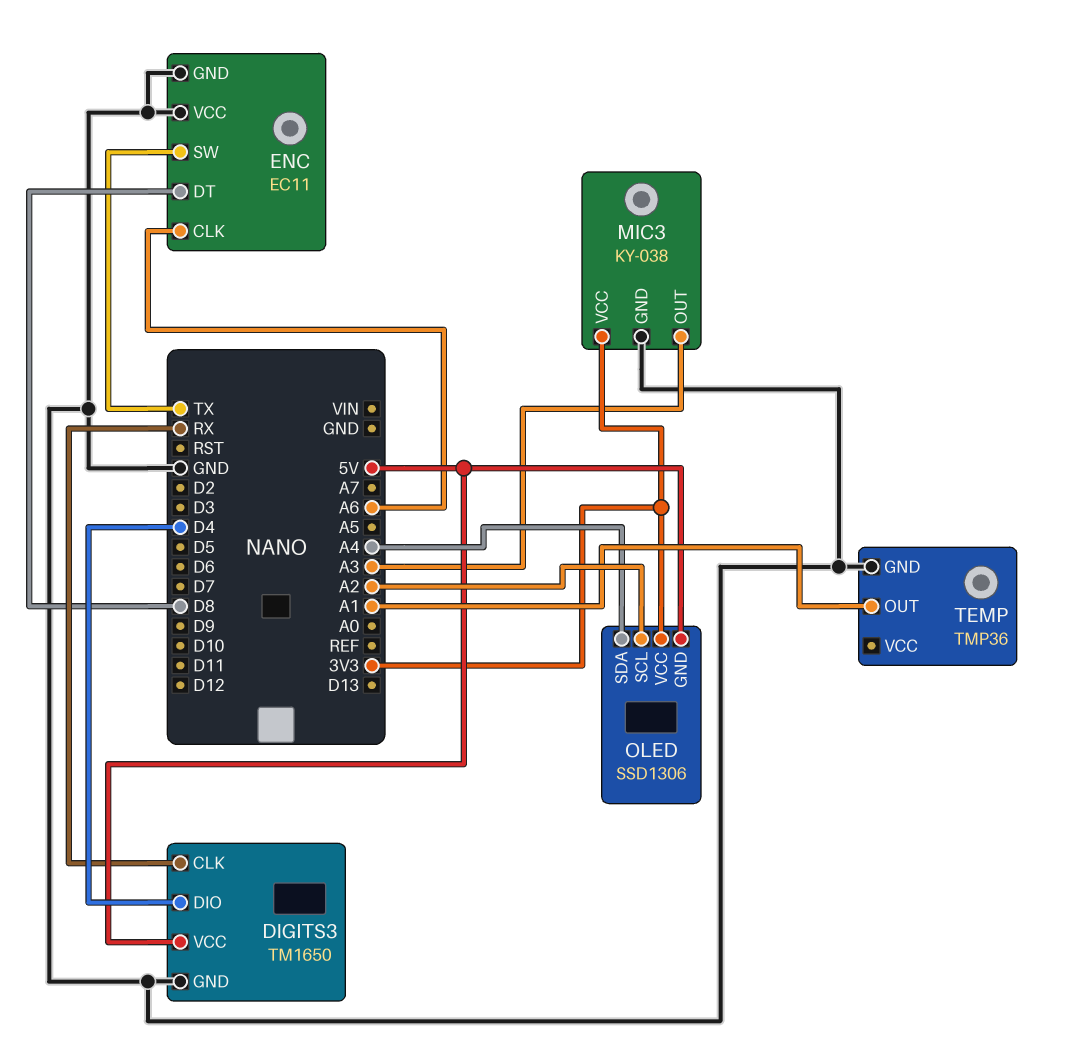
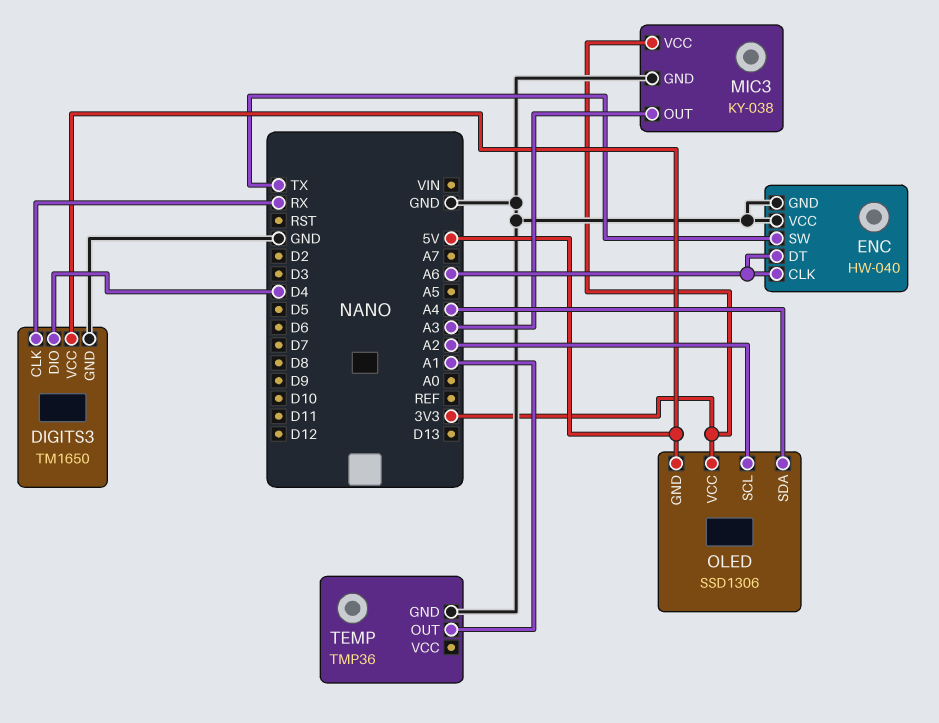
ENC: EC11 -> HW-040
ENC pin DT: D8 -> A6

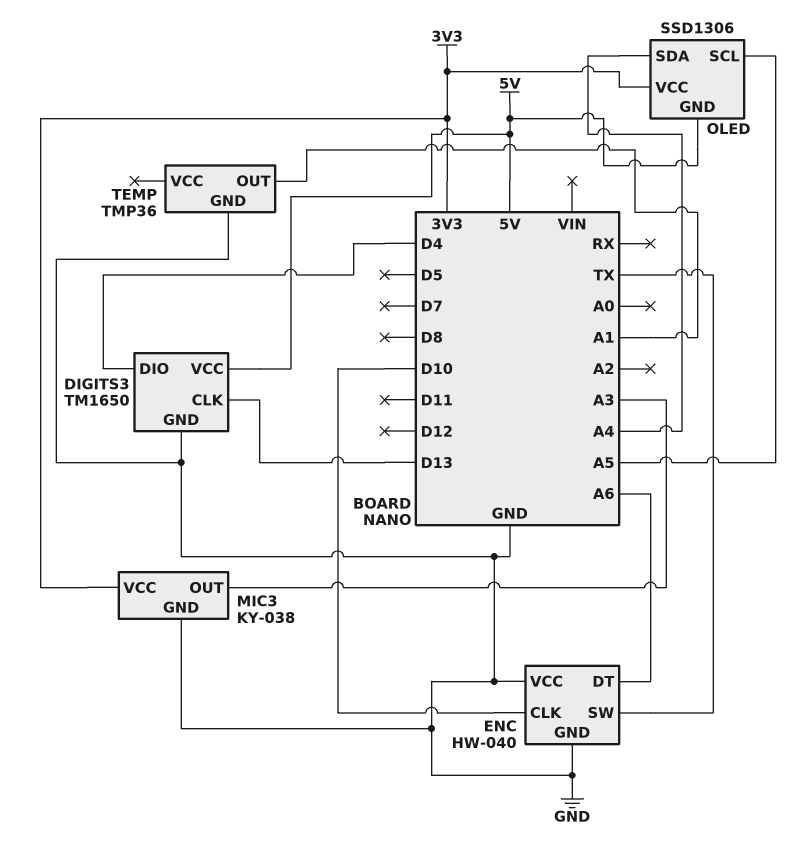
DIGITS3 pin CLK: RX -> D13
ENC pin CLK: A6 -> D10
OLED pin SCL: A2 -> A5

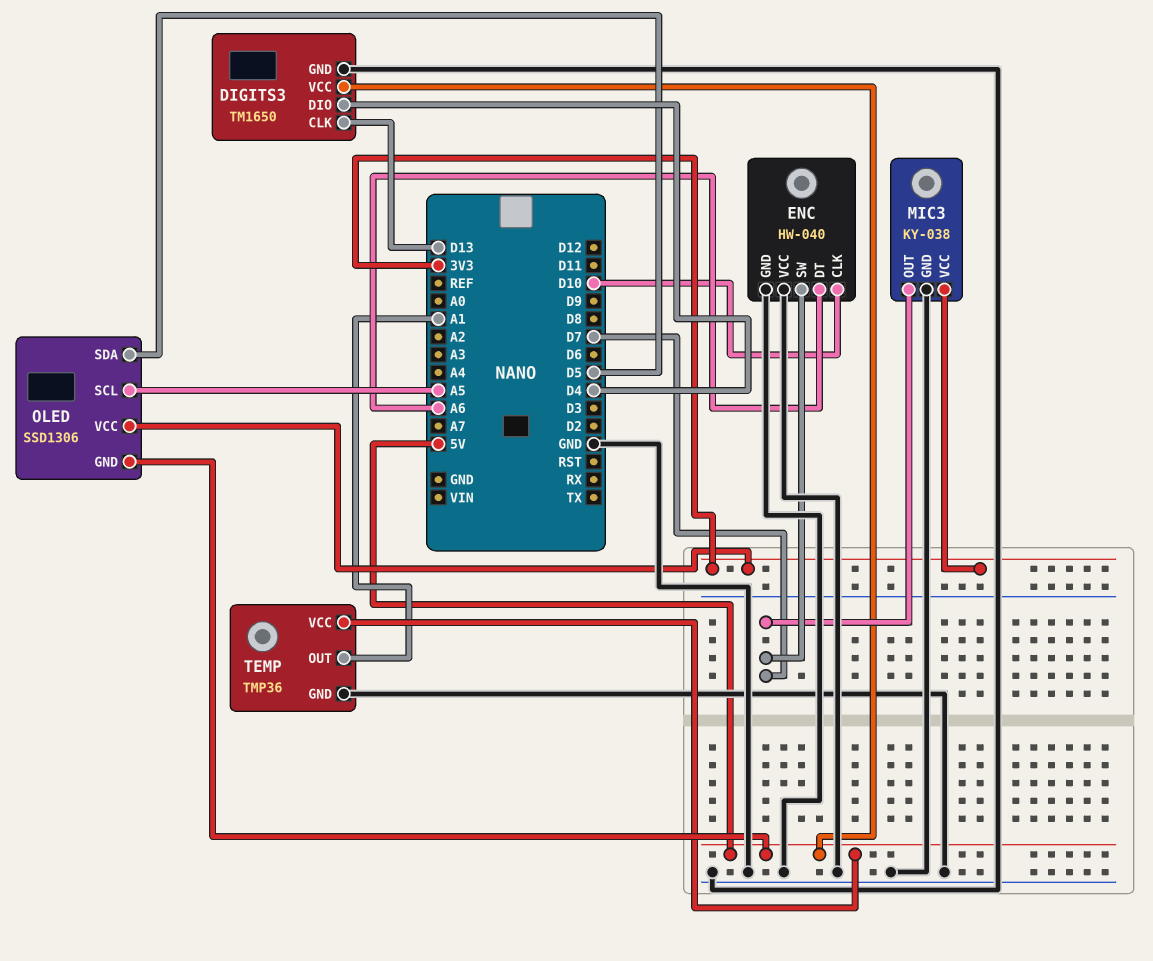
ENC pin SW: TX -> D7
MIC3 pin OUT: A3 -> D7
OLED pin SDA: A4 -> D5
TEMP pin VCC: none -> 5V

